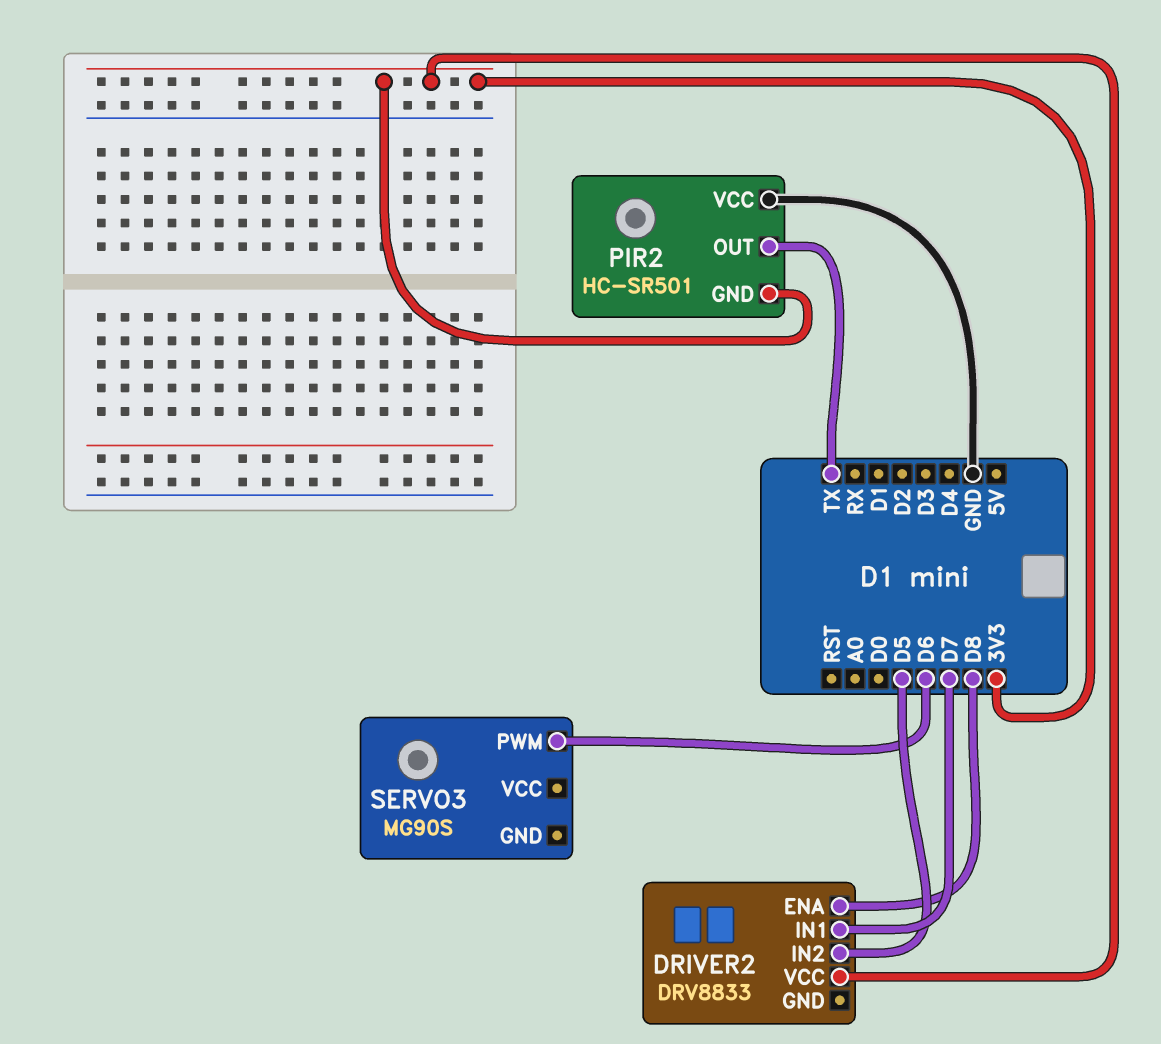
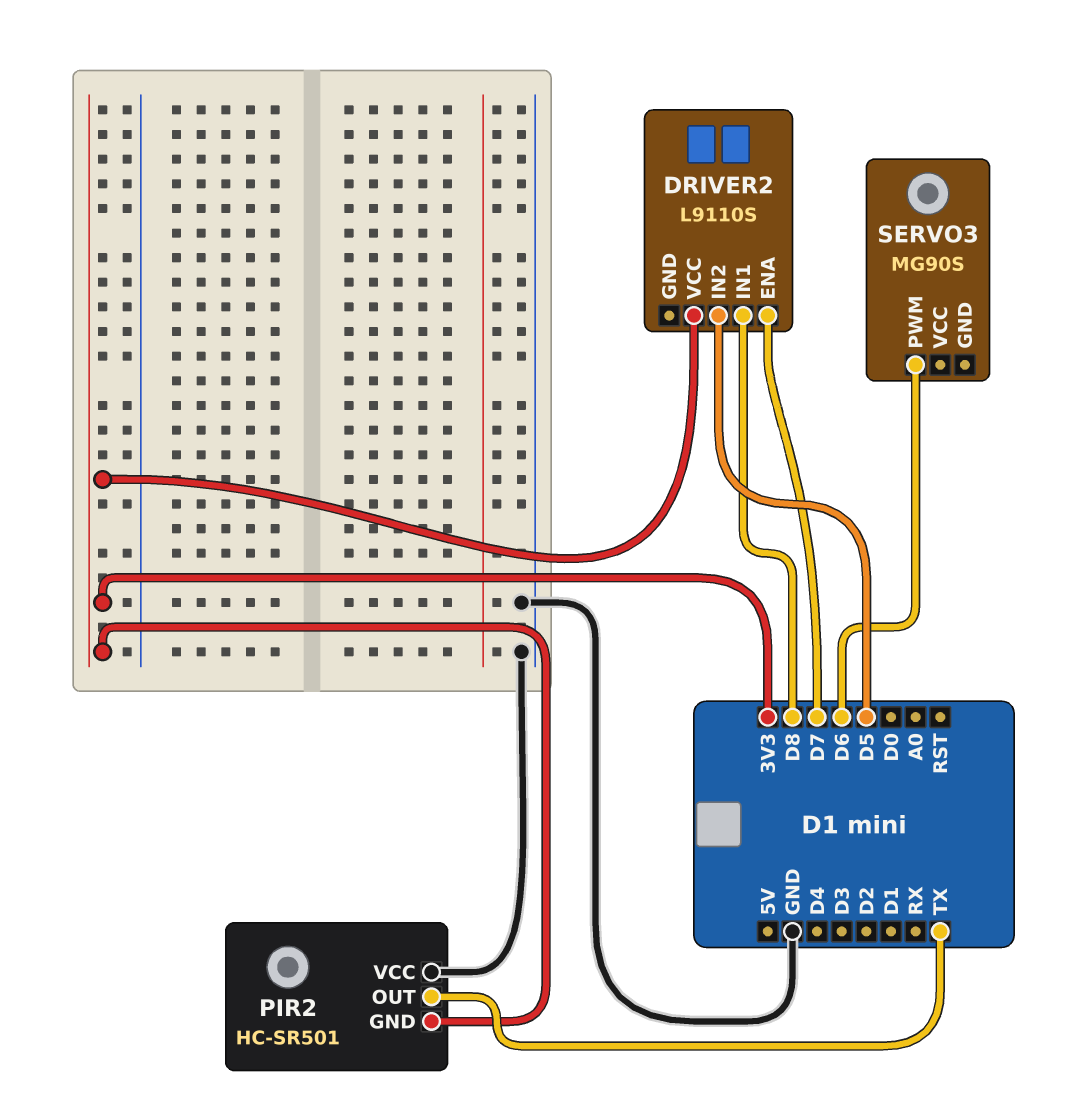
DRIVER2: DRV8833 -> L9110S
DRIVER2 pin ENA: D8 -> D7
DRIVER2 pin IN1: D7 -> D8

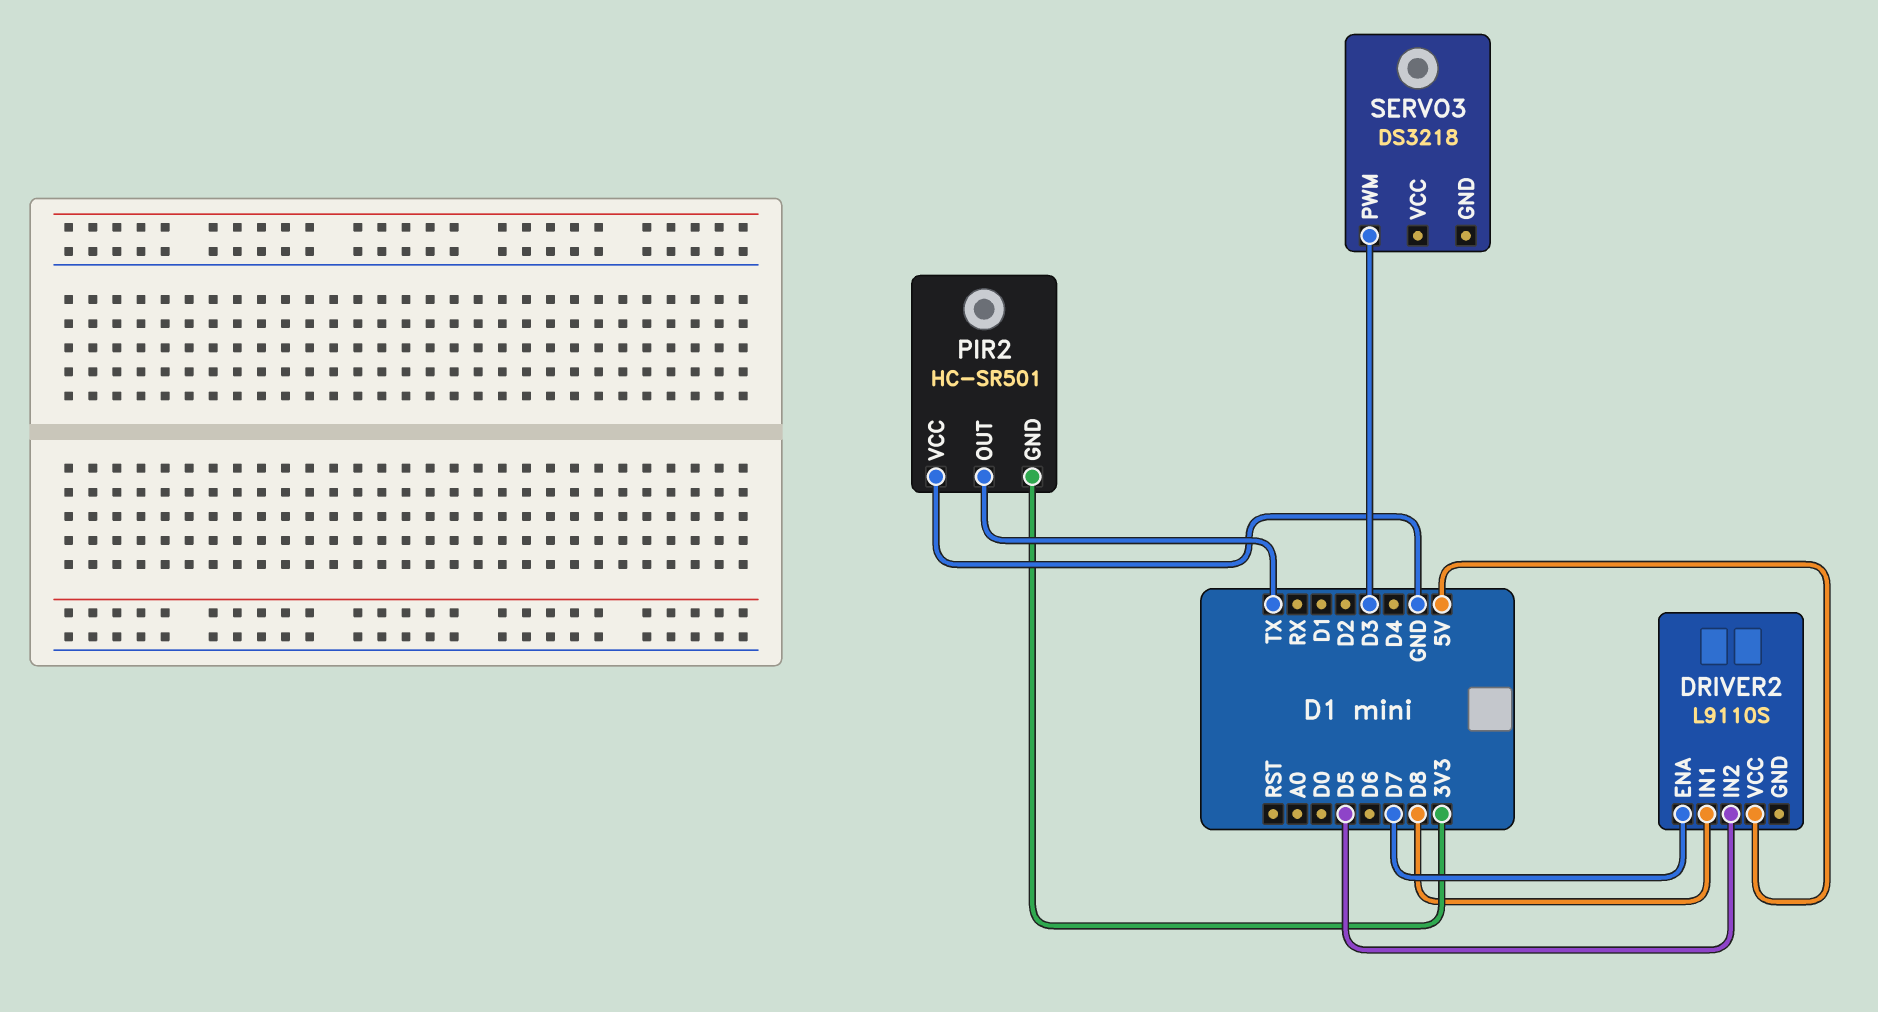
DRIVER2 pin VCC: 3V3 -> 5V
SERVO3: MG90S -> DS3218
SERVO3 pin PWM: D6 -> D3

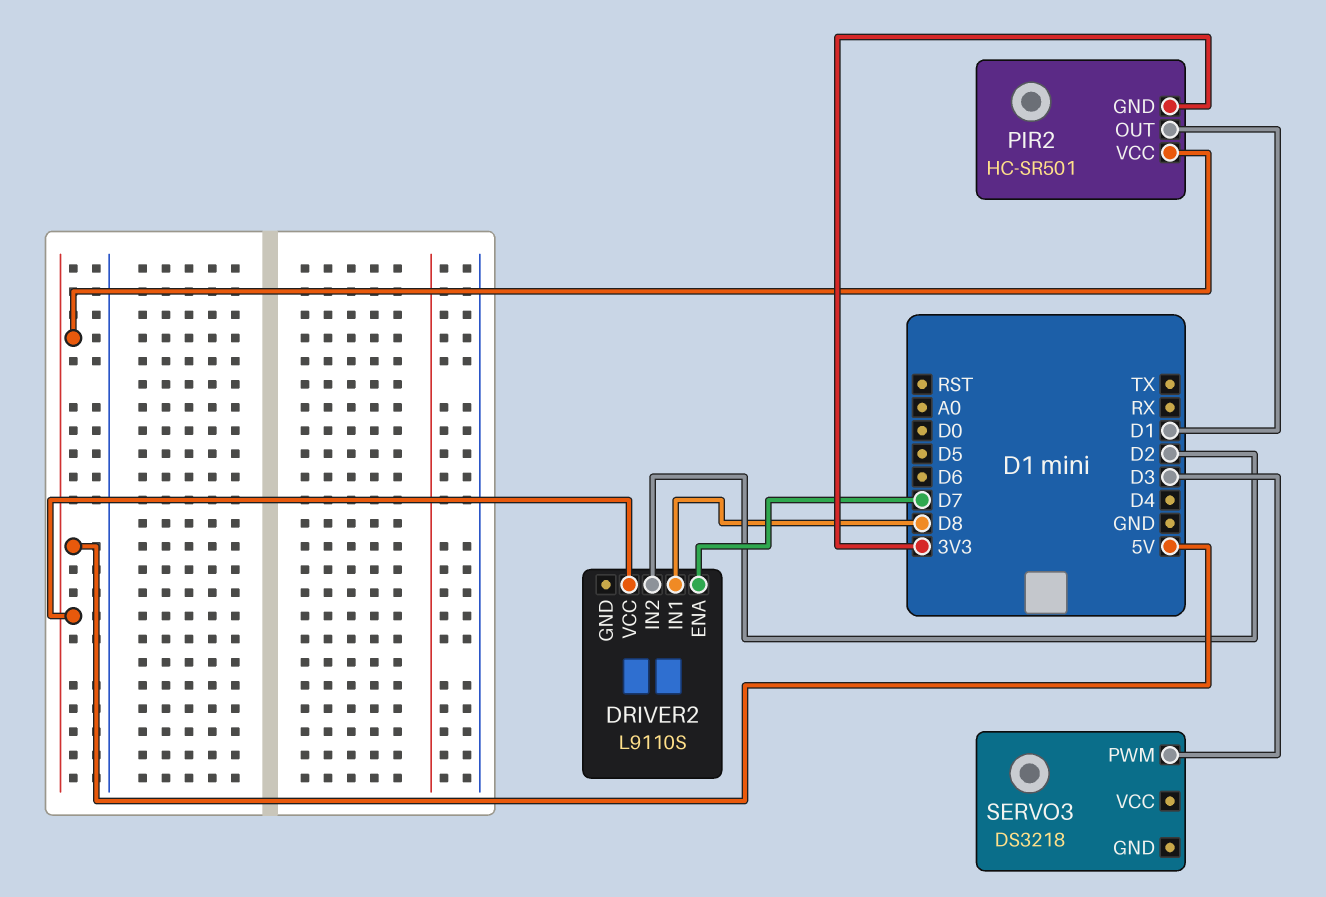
DRIVER2 pin IN2: D5 -> D2
PIR2 pin OUT: TX -> D1
PIR2 pin VCC: GND -> 5V

